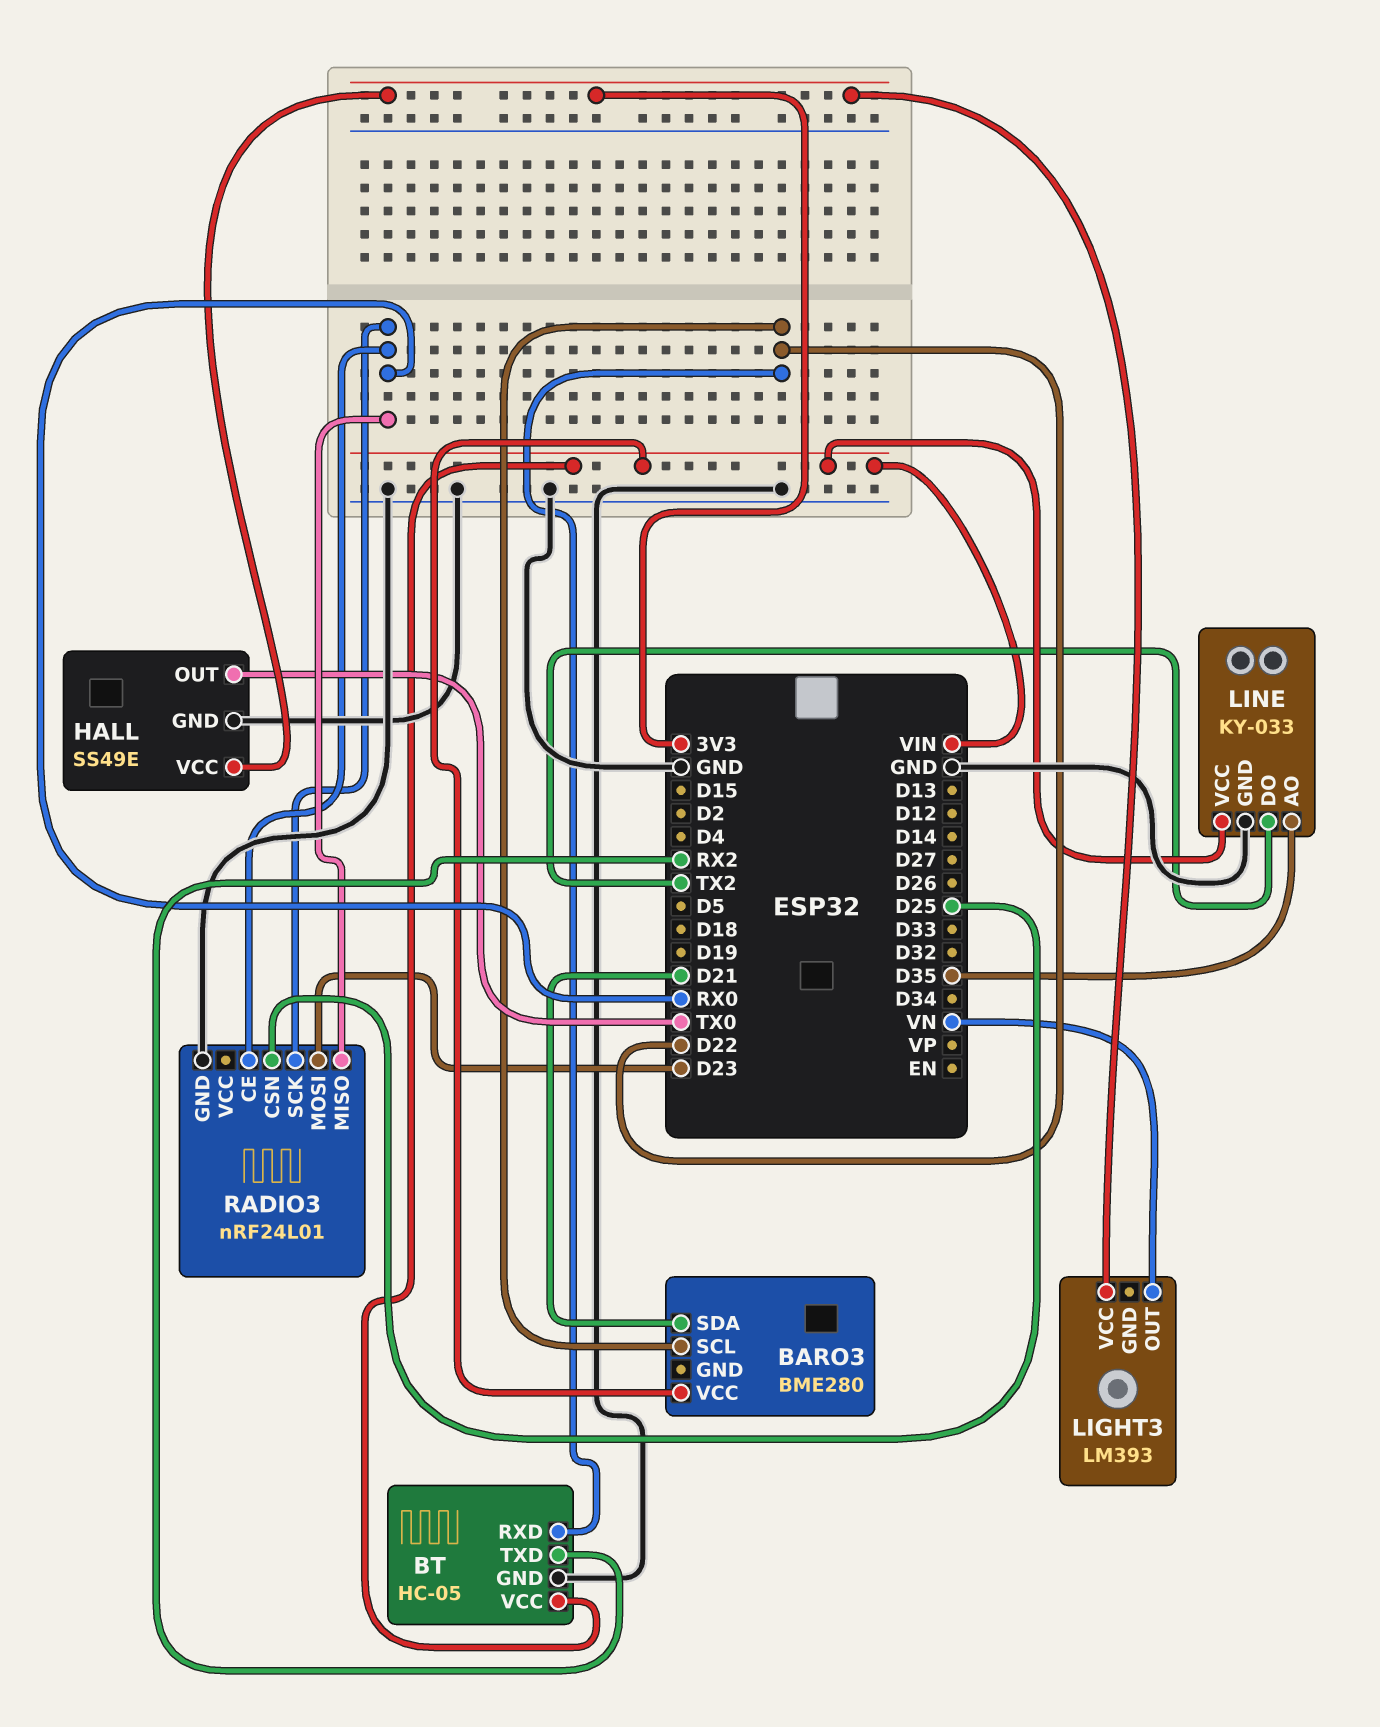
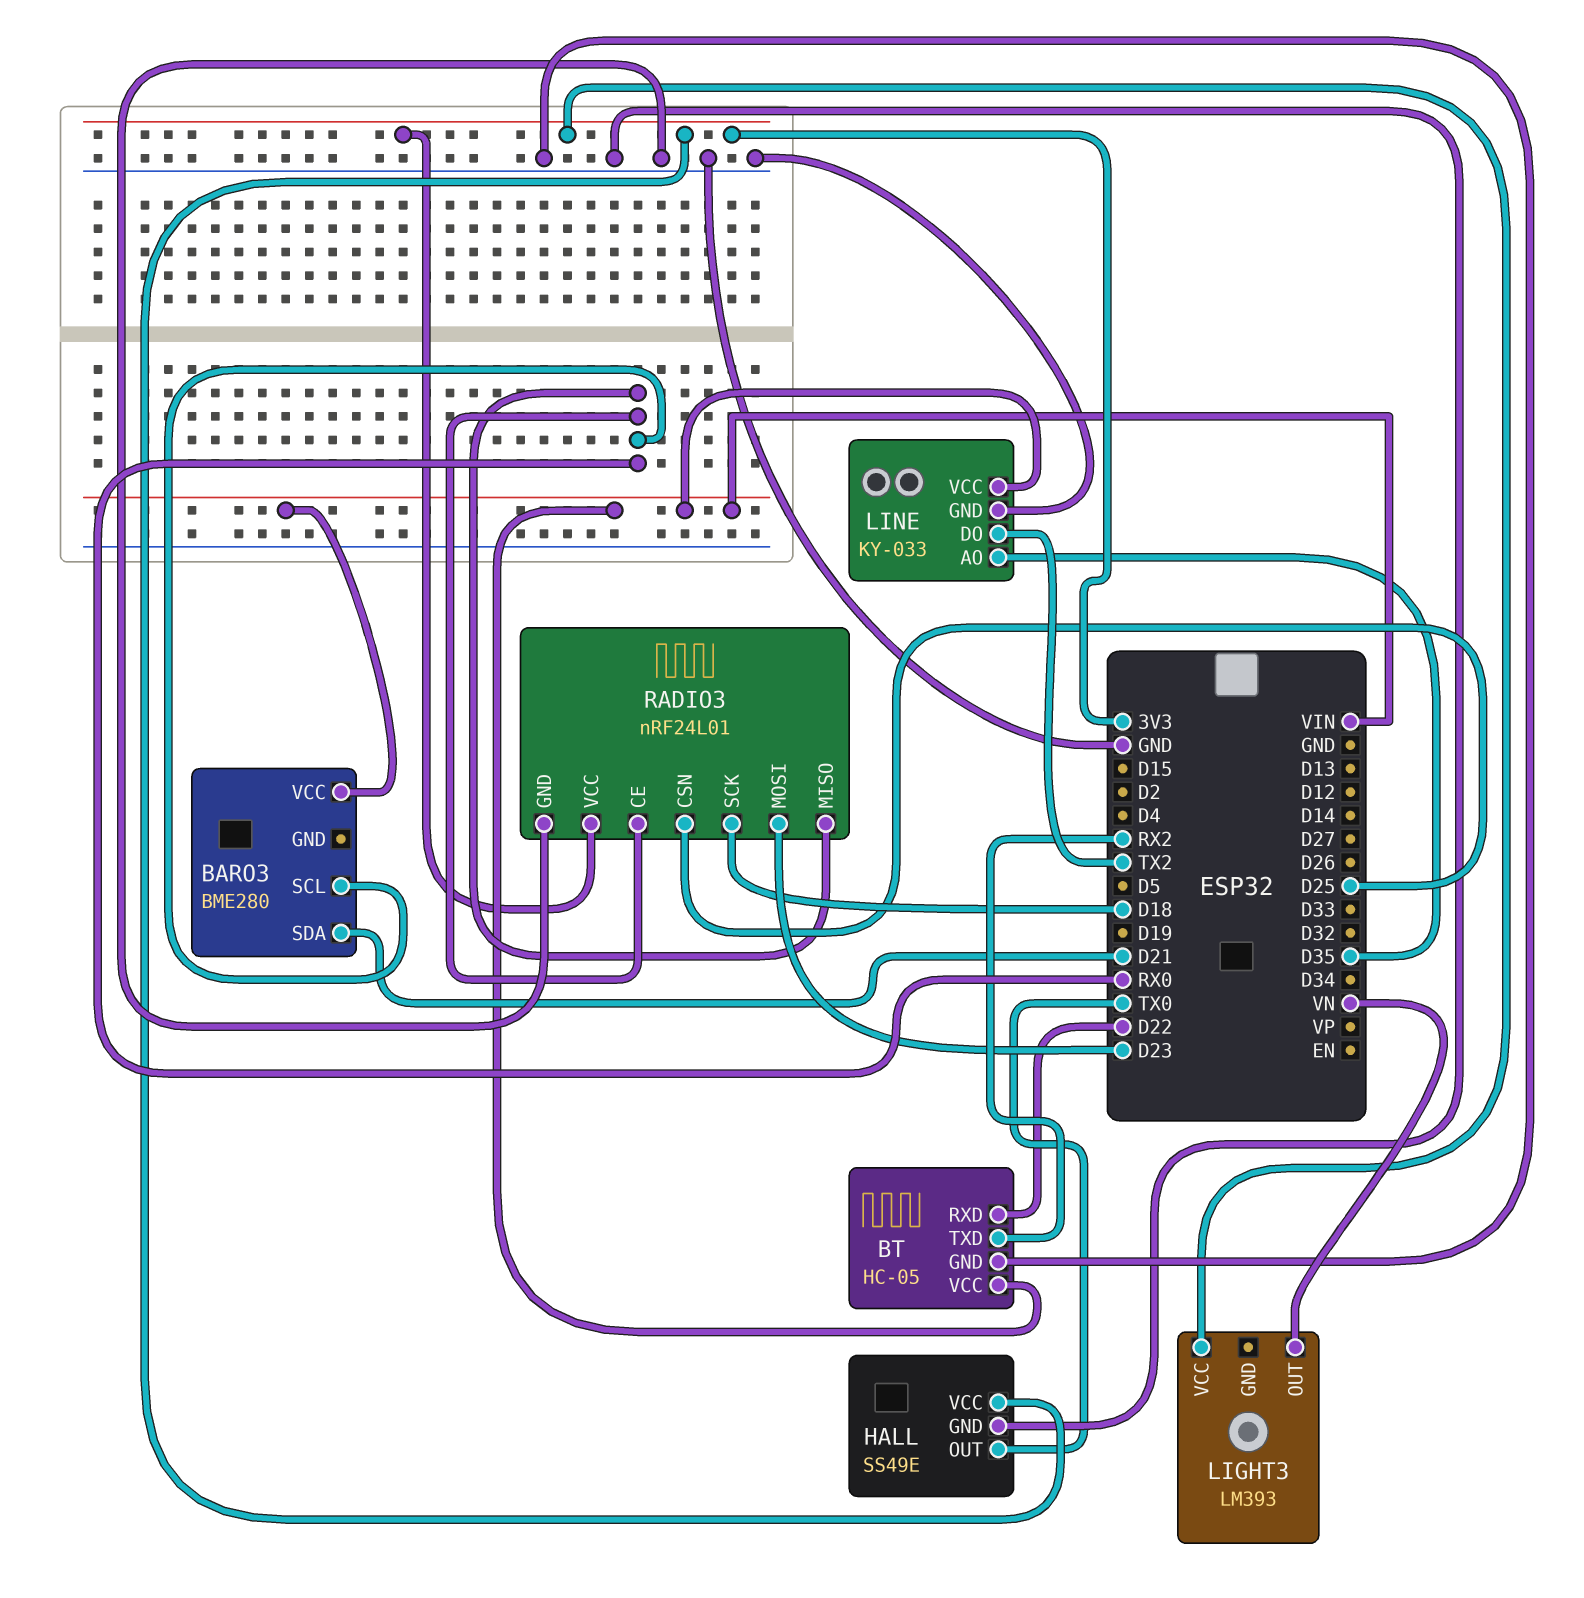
BARO3 pin SCL: D22 -> RX0
RADIO3 pin SCK: RX0 -> D18
RADIO3 pin VCC: none -> 3V3

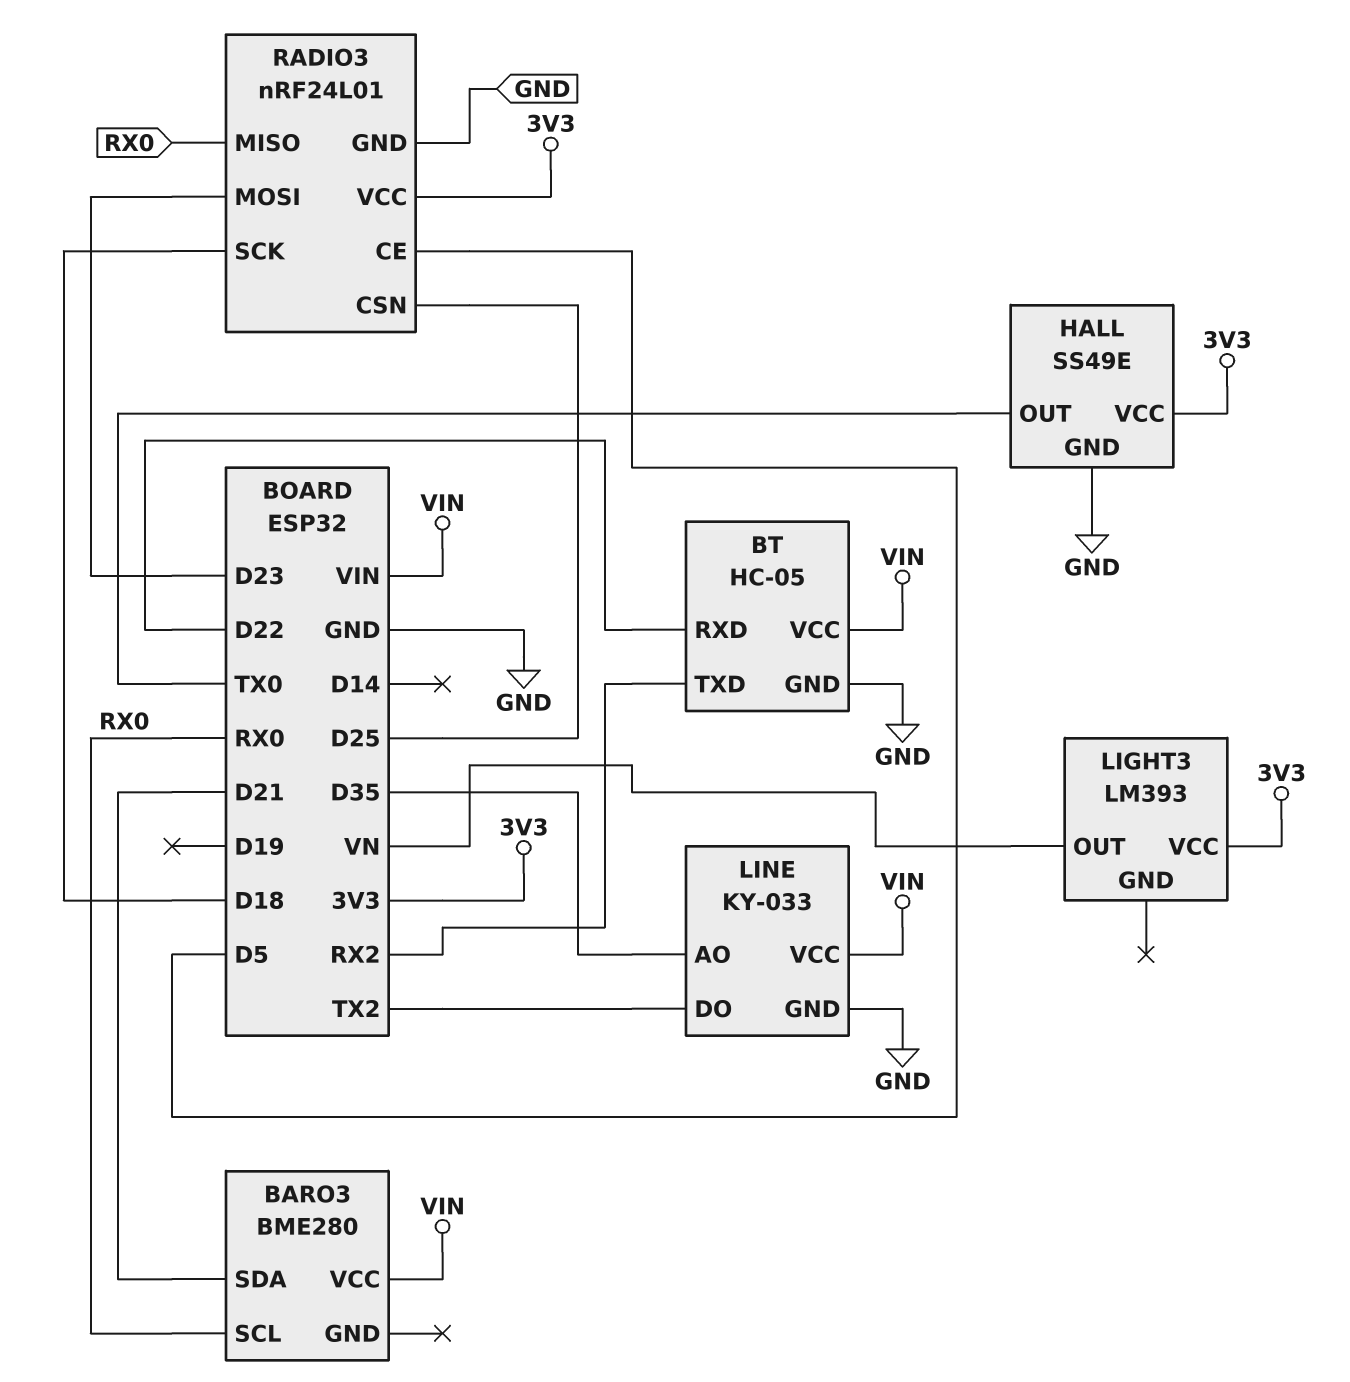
RADIO3 pin CE: RX0 -> D5

